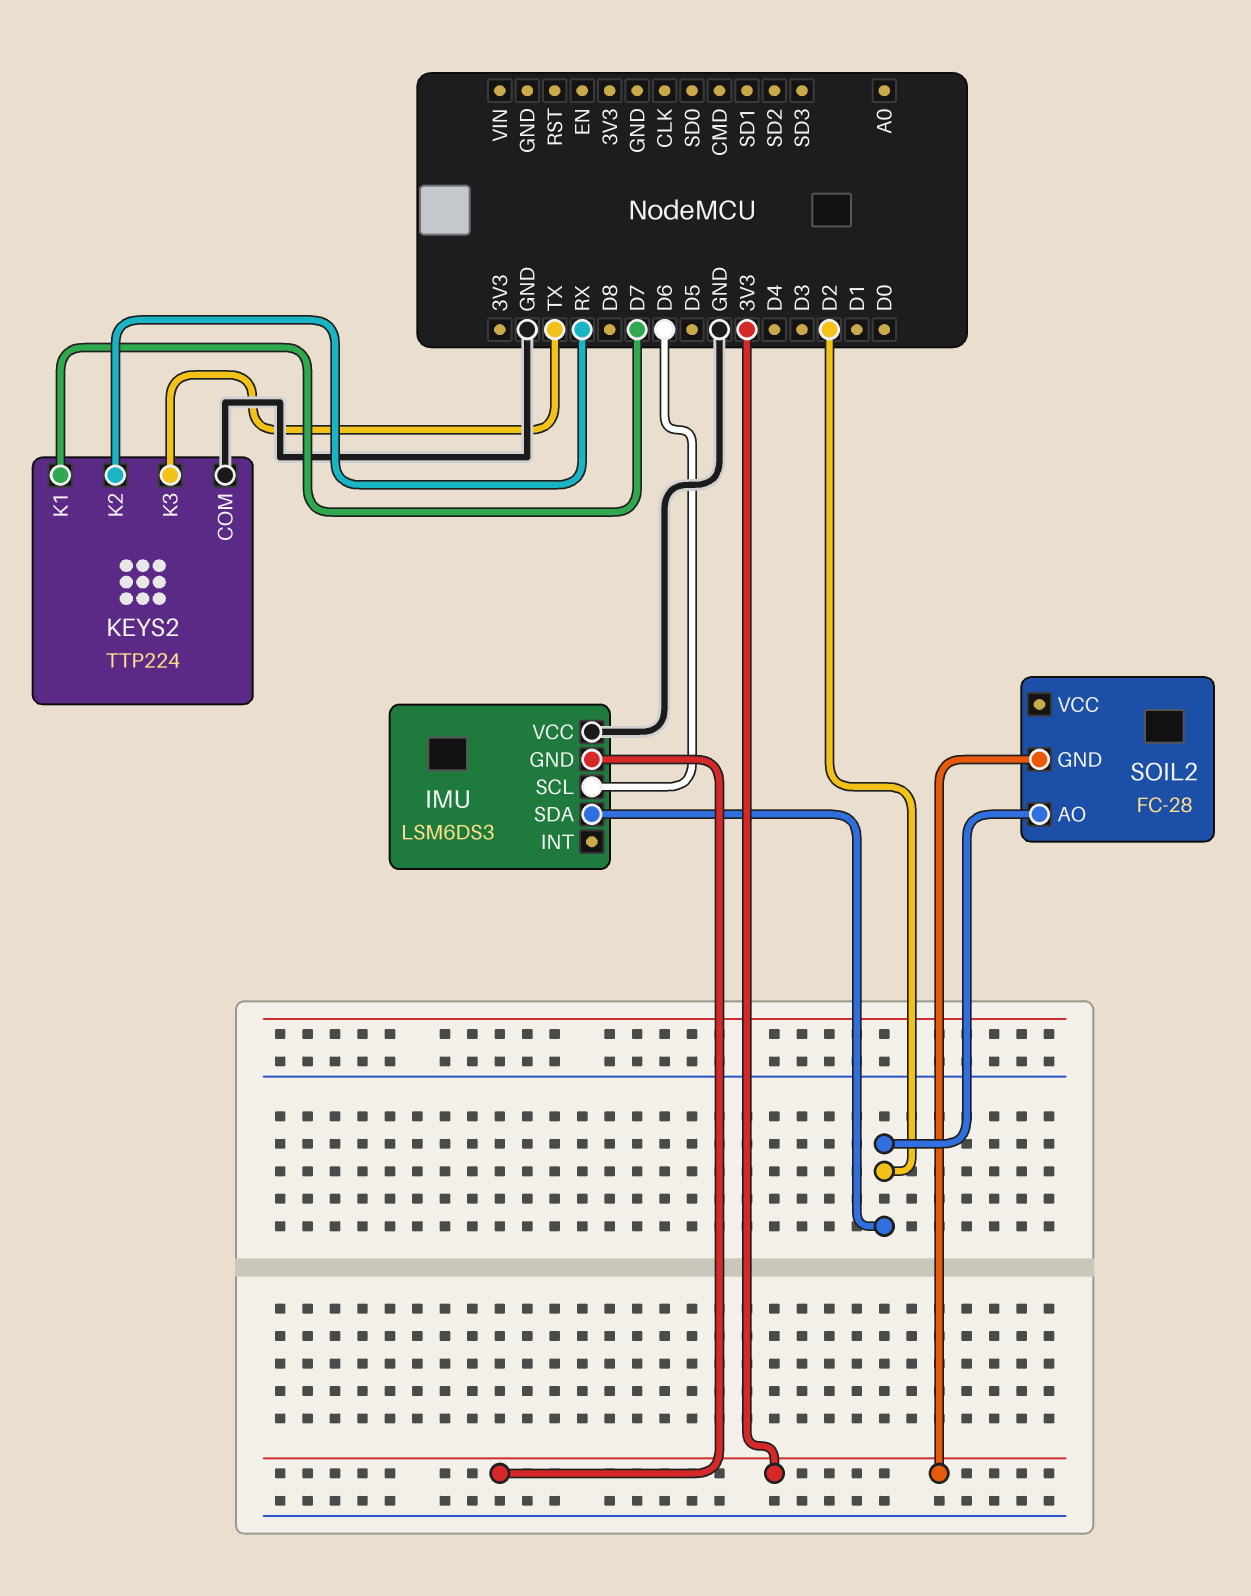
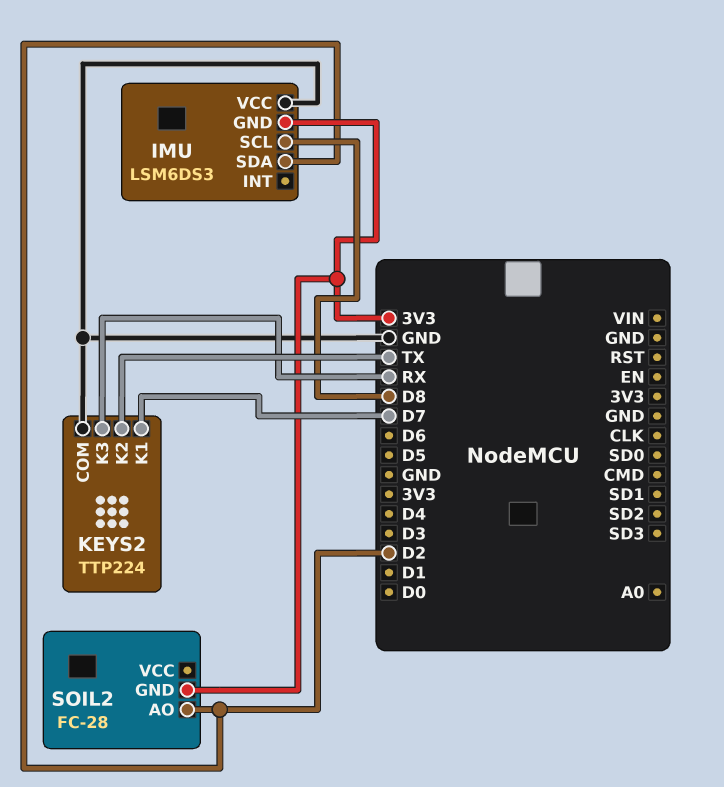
IMU pin SCL: D6 -> D8
KEYS2 pin K2: RX -> TX
KEYS2 pin K3: TX -> RX

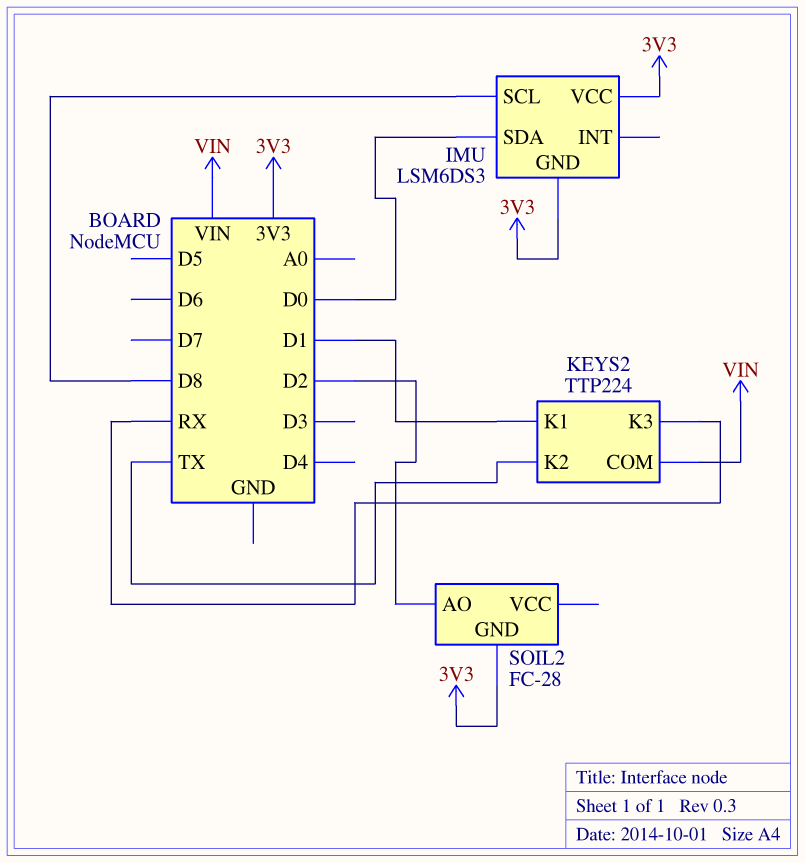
IMU pin SDA: D2 -> D0
IMU pin VCC: GND -> 3V3
KEYS2 pin COM: GND -> VIN
KEYS2 pin K1: D7 -> D1

